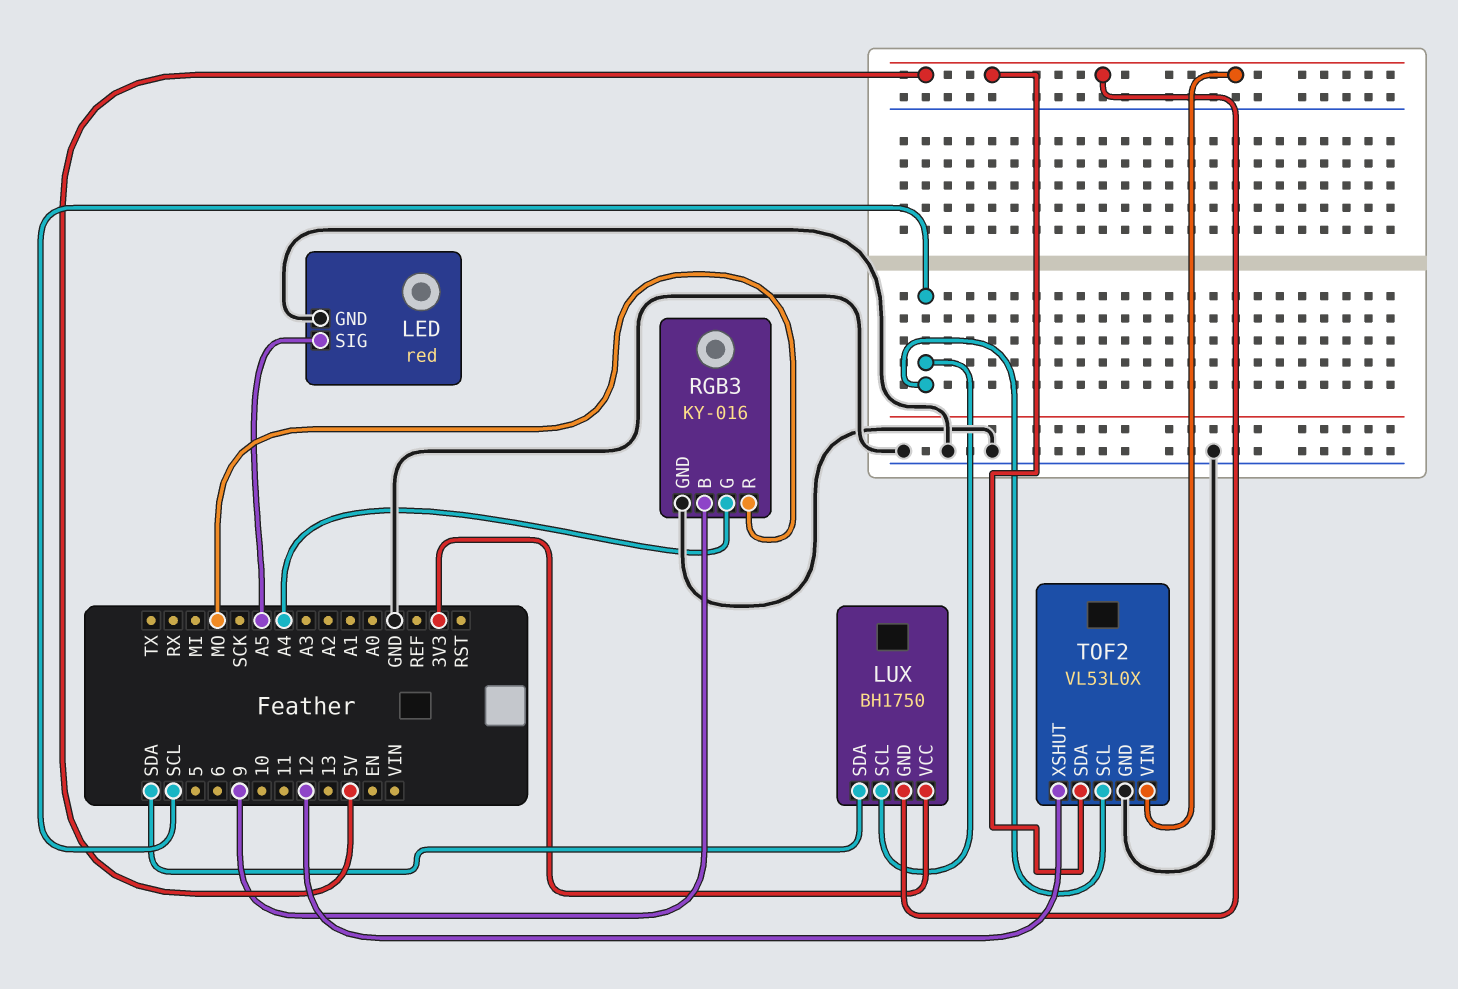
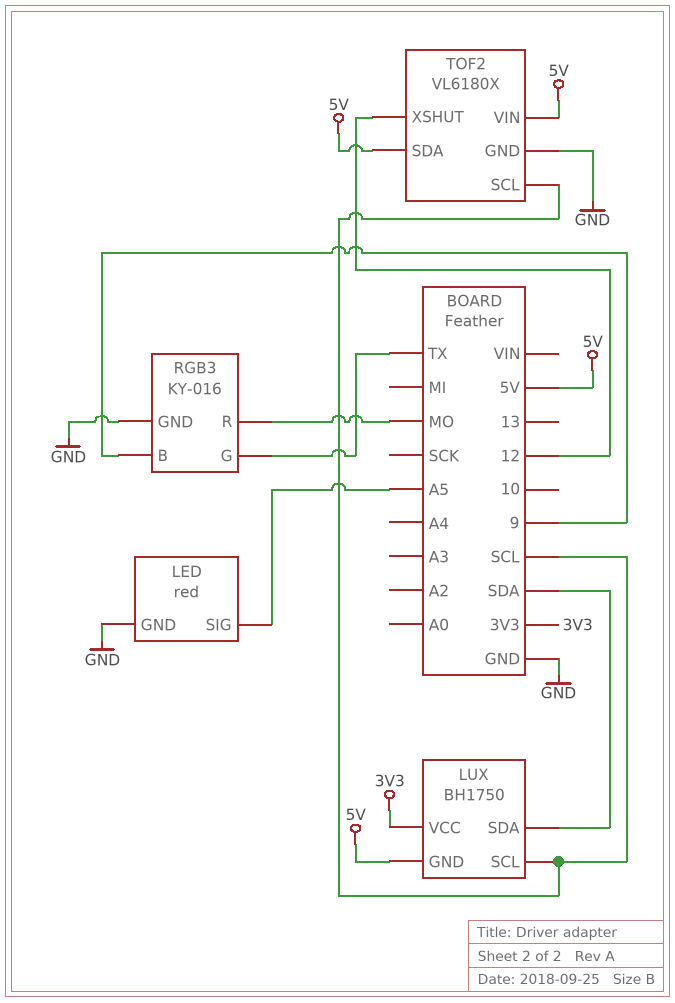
RGB3 pin G: A4 -> TX
TOF2: VL53L0X -> VL6180X

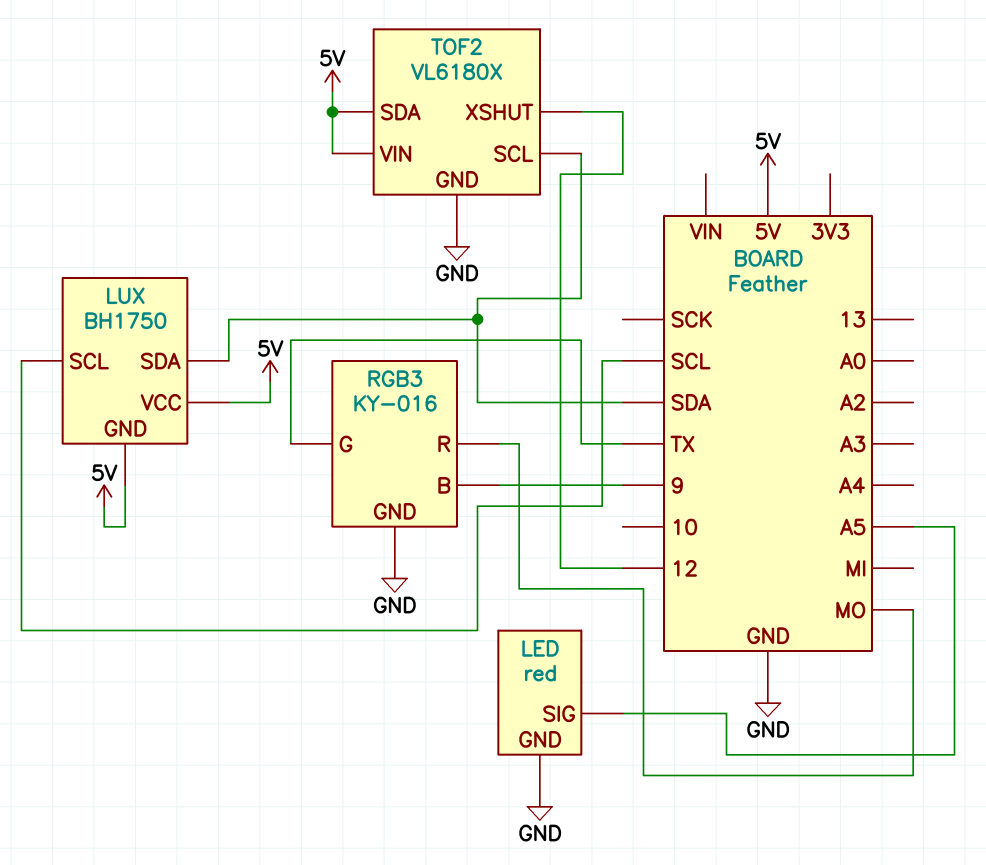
LUX pin VCC: 3V3 -> 5V
TOF2 pin SCL: SCL -> SDA

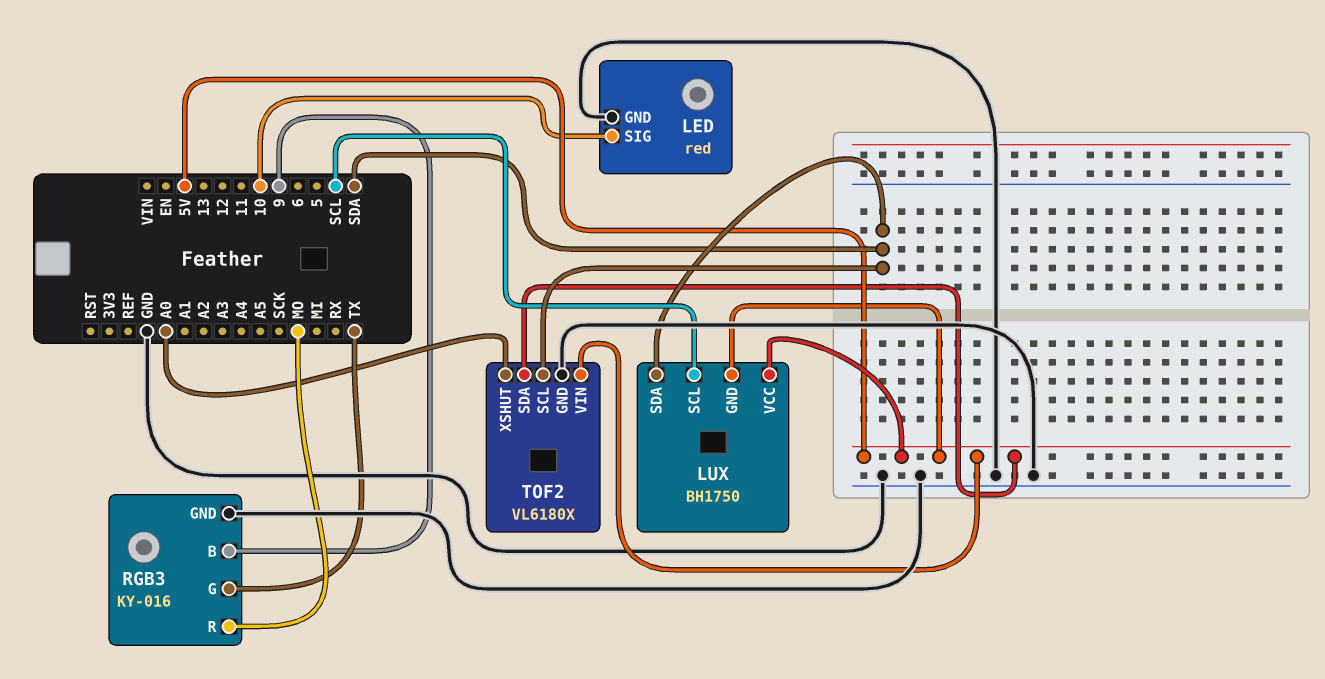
LED pin SIG: A5 -> 10
TOF2 pin XSHUT: 12 -> A0

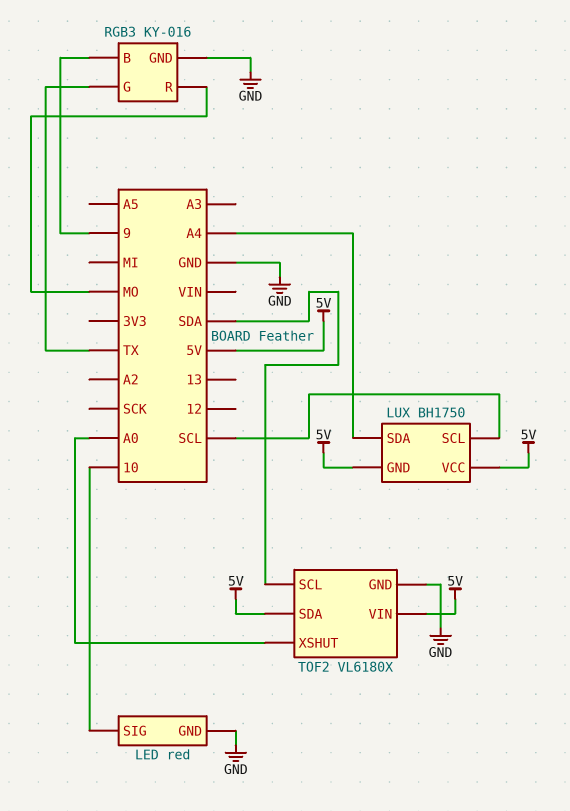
LUX pin SDA: SDA -> A4

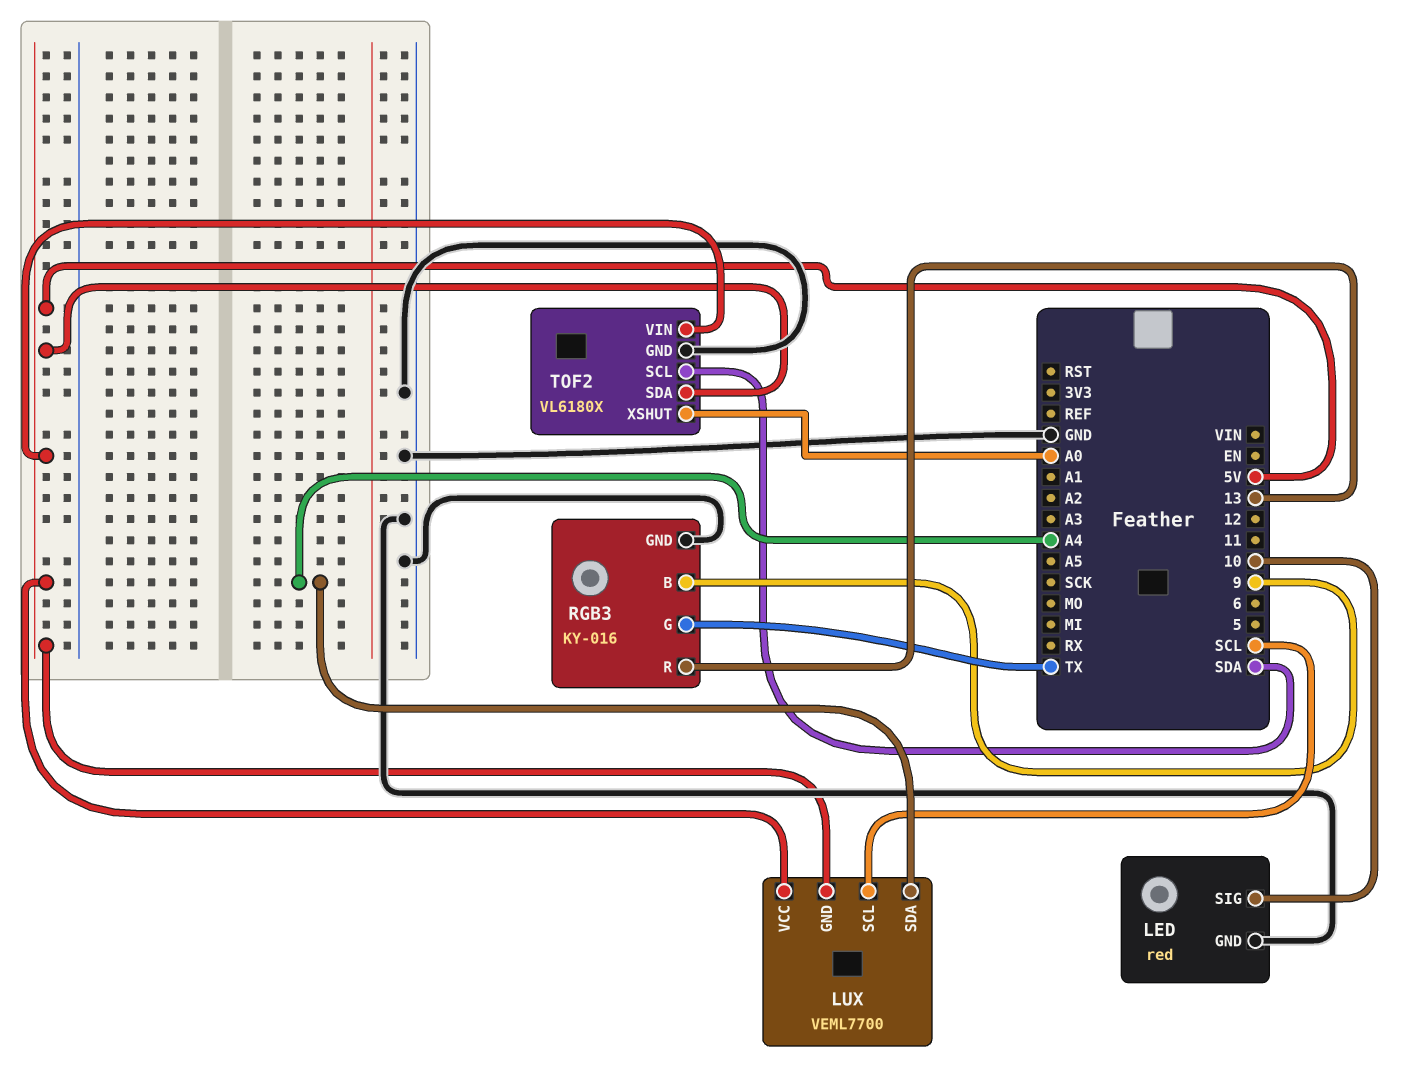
LUX: BH1750 -> VEML7700
RGB3 pin R: MO -> 13

